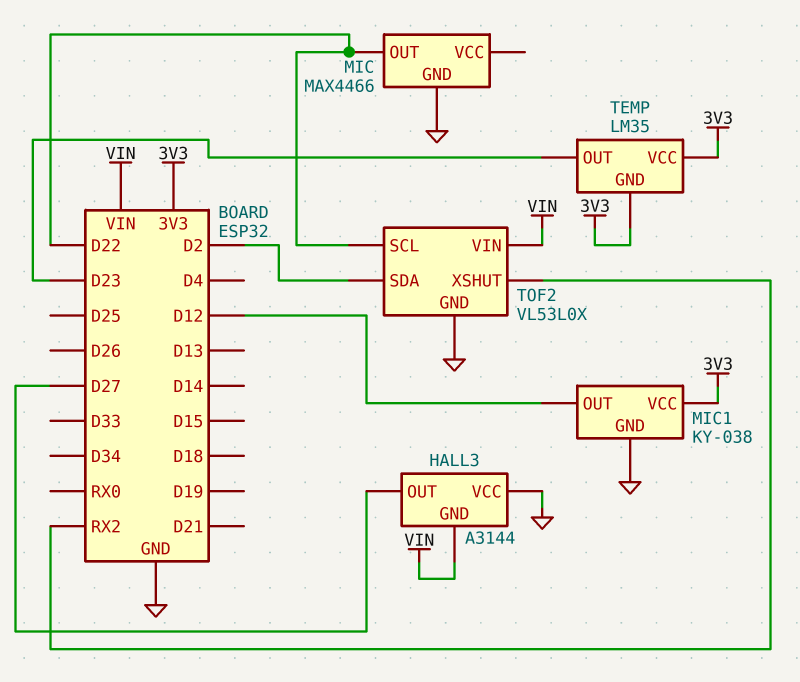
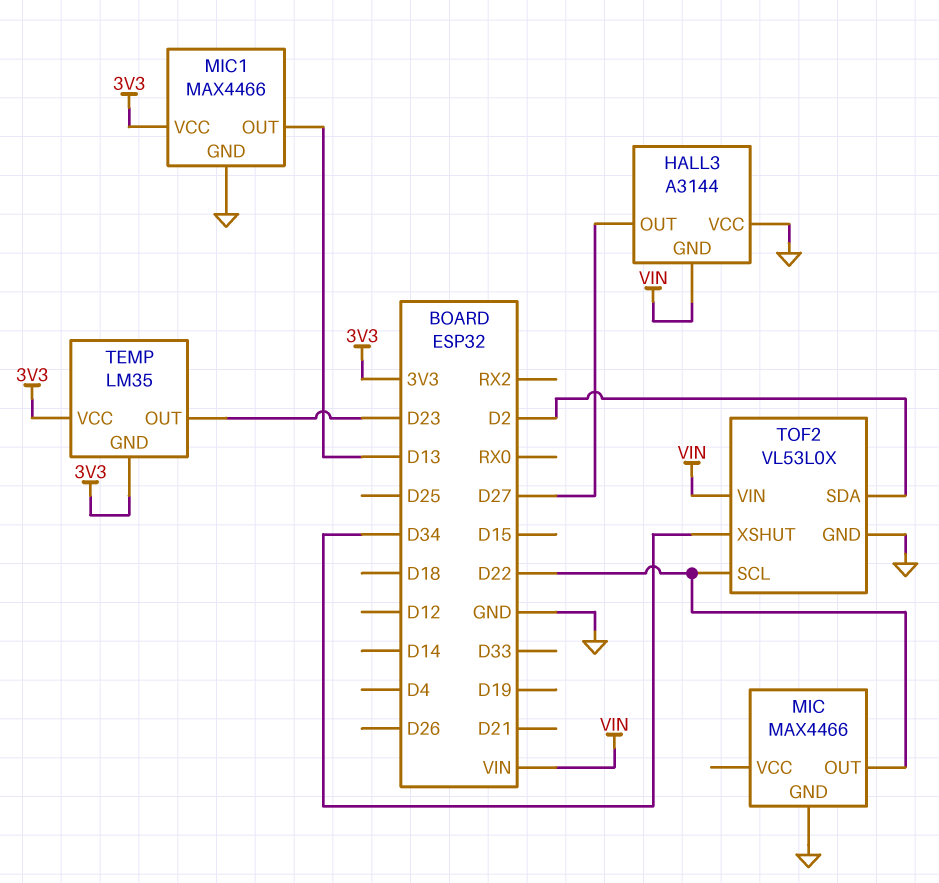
MIC1: KY-038 -> MAX4466
MIC1 pin OUT: D12 -> D13
TOF2 pin XSHUT: RX2 -> D34

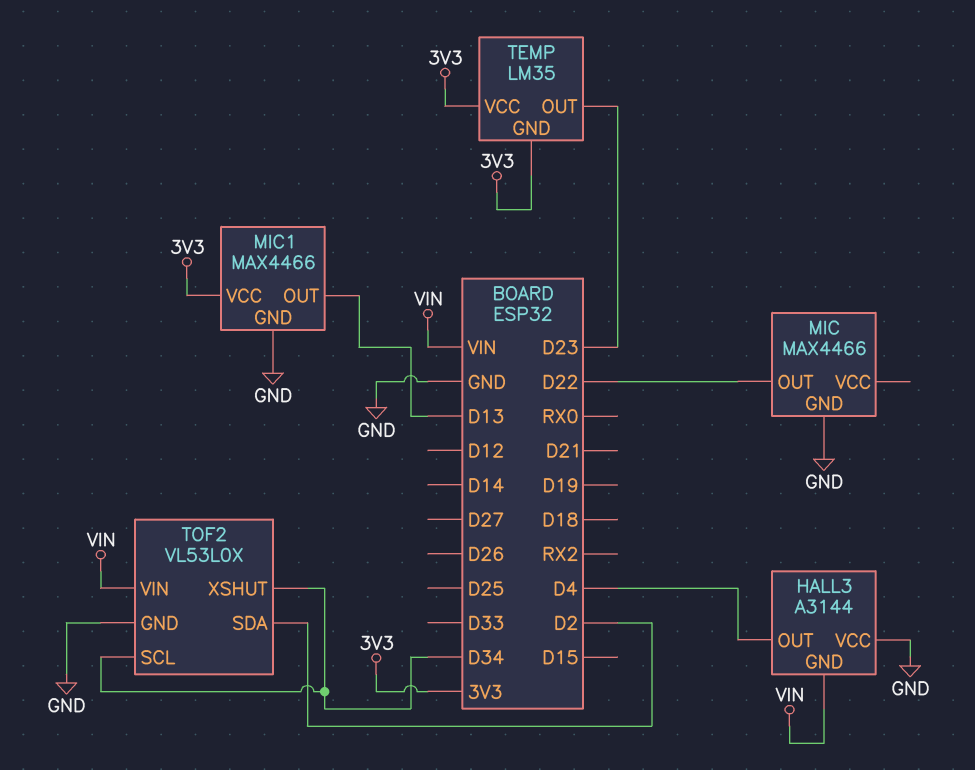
HALL3 pin OUT: D27 -> D4
TOF2 pin SCL: D22 -> D34

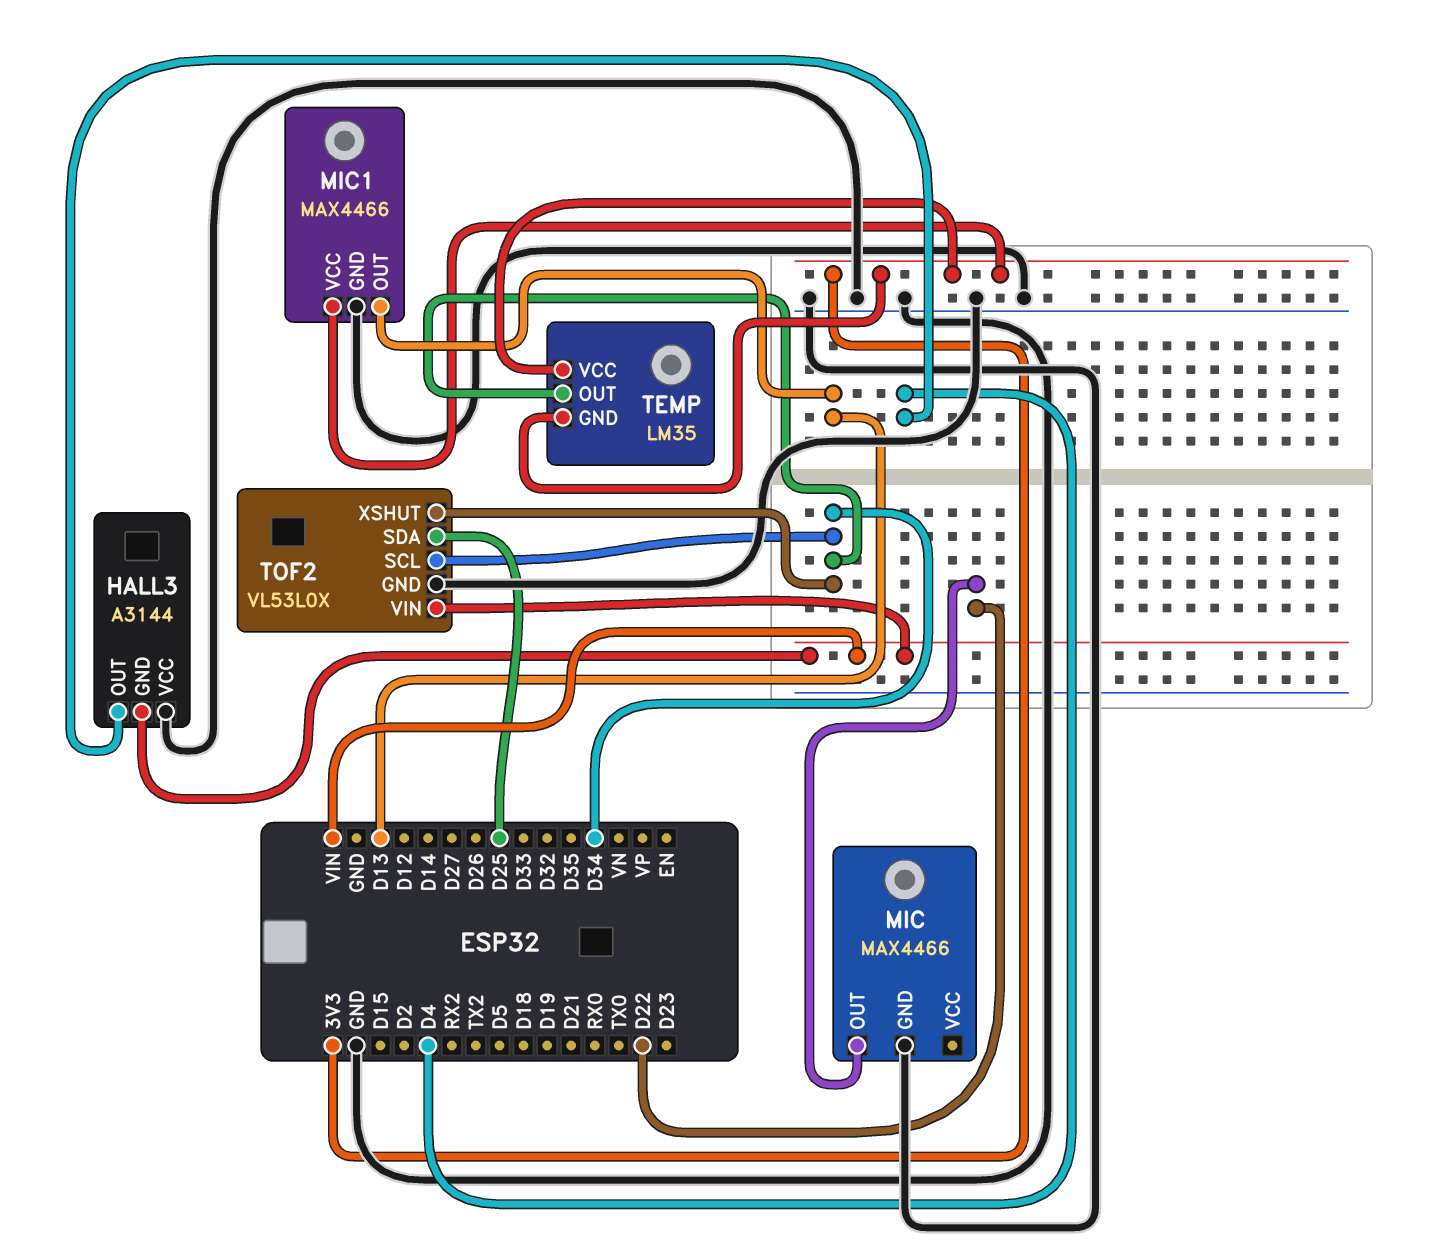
TEMP pin OUT: D23 -> D34
TOF2 pin SDA: D2 -> D25

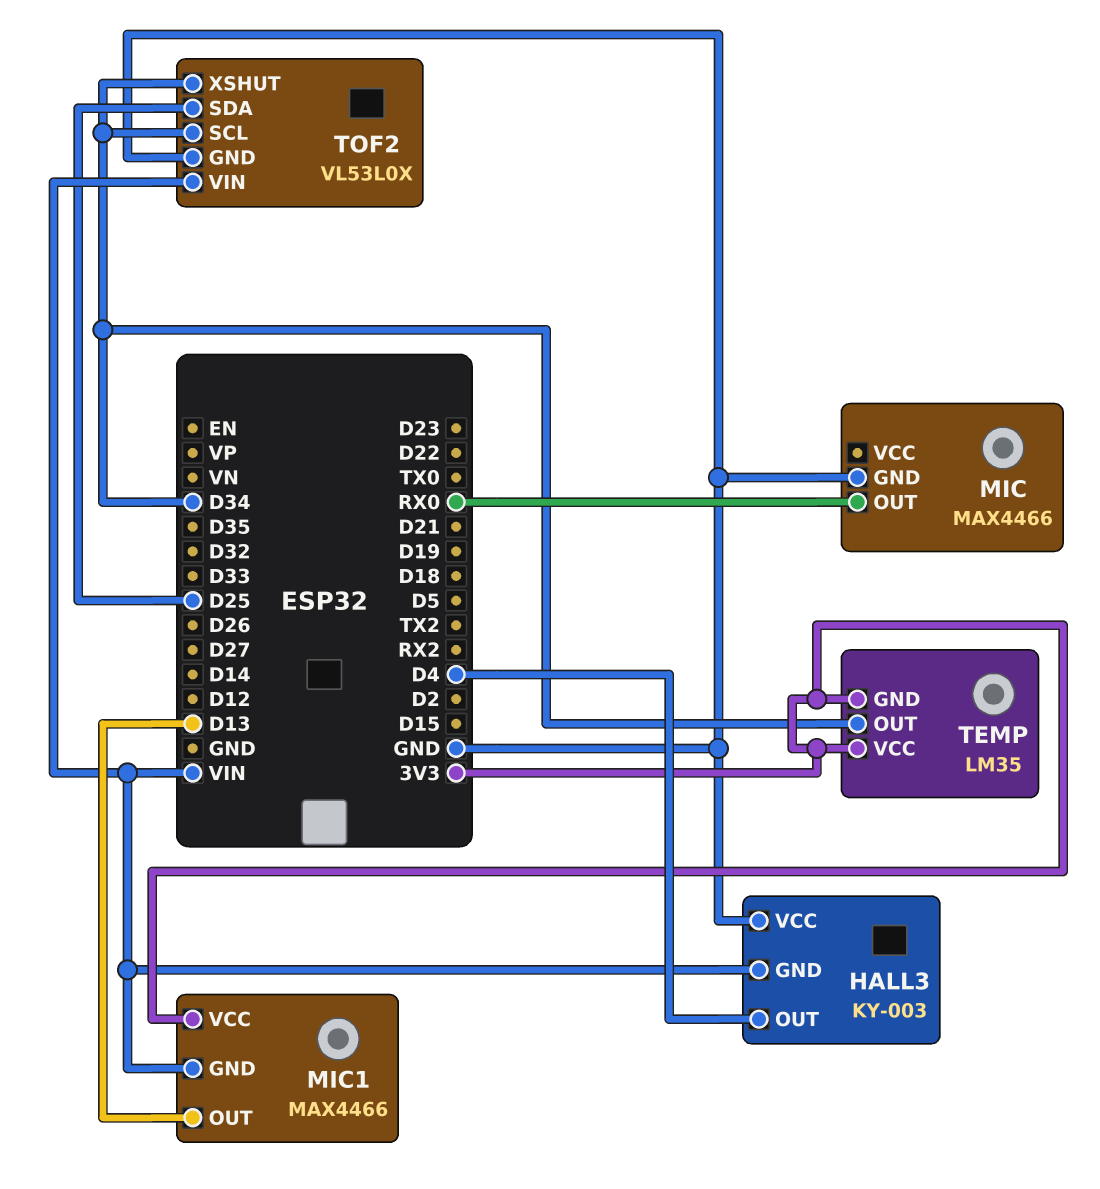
HALL3: A3144 -> KY-003
MIC pin OUT: D22 -> RX0
MIC1 pin GND: GND -> VIN

